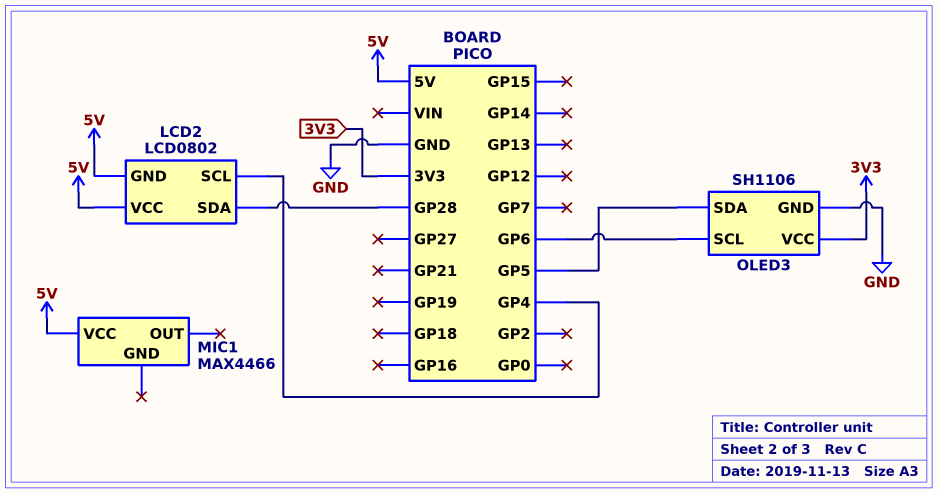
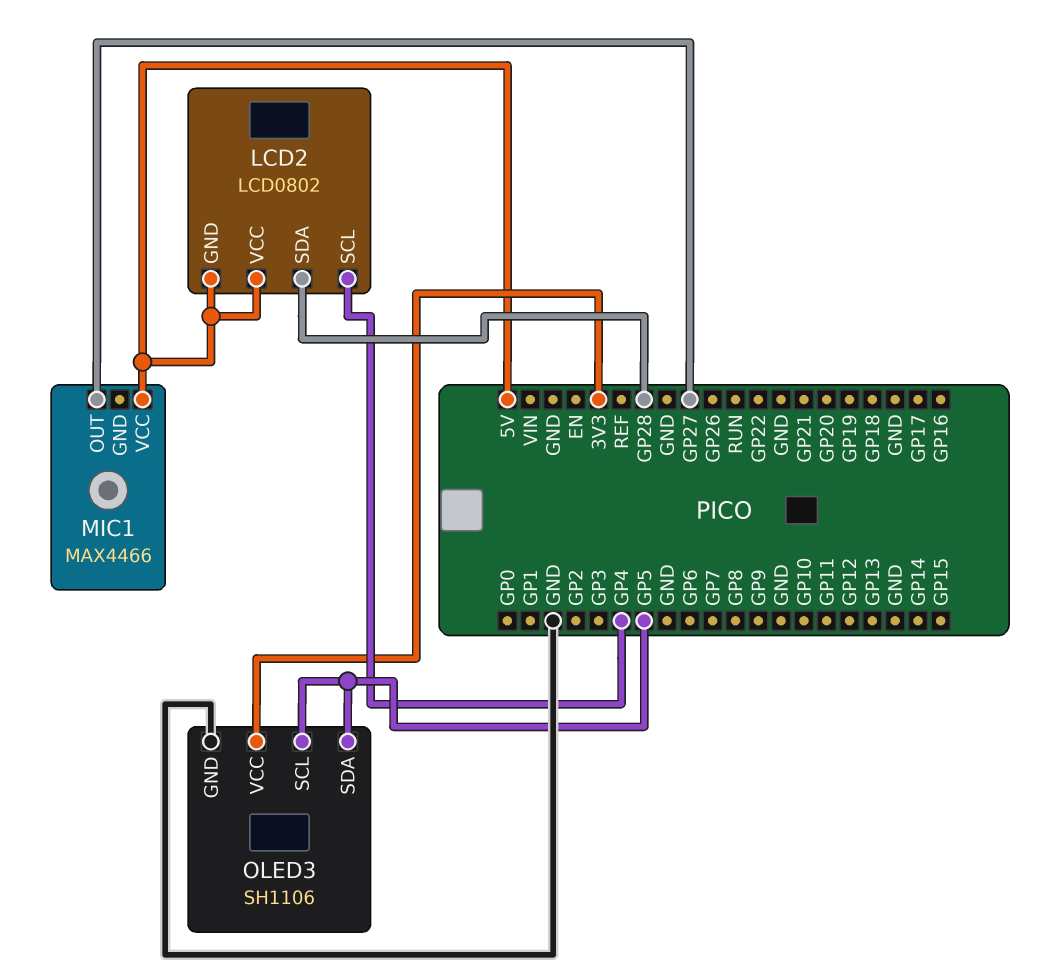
MIC1 pin OUT: none -> GP27
OLED3 pin SCL: GP6 -> GP5

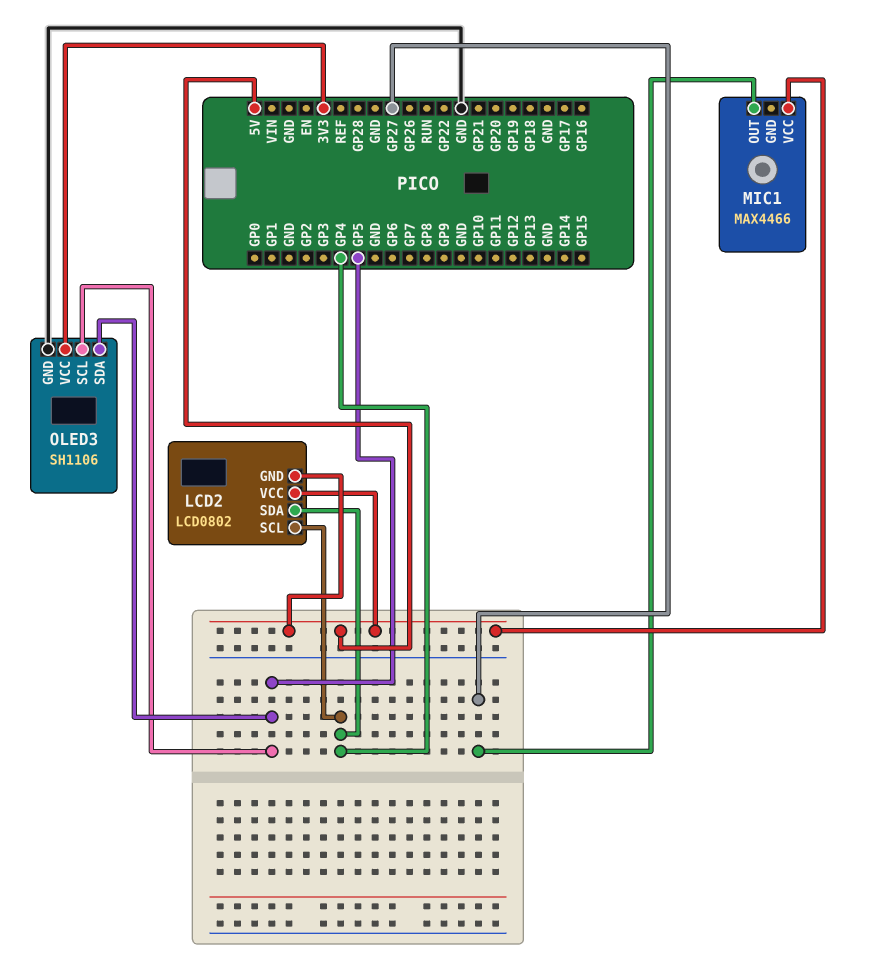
LCD2 pin SDA: GP28 -> GP4

